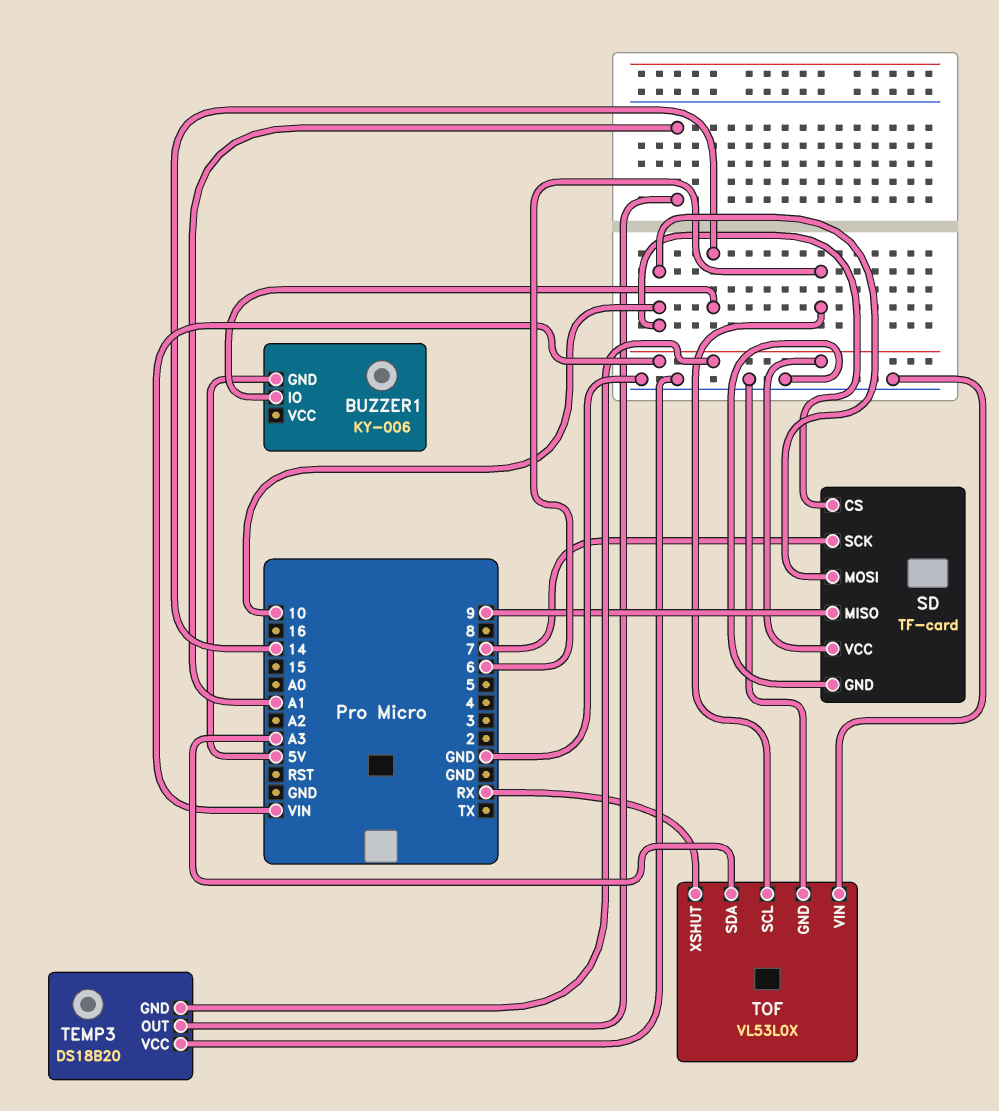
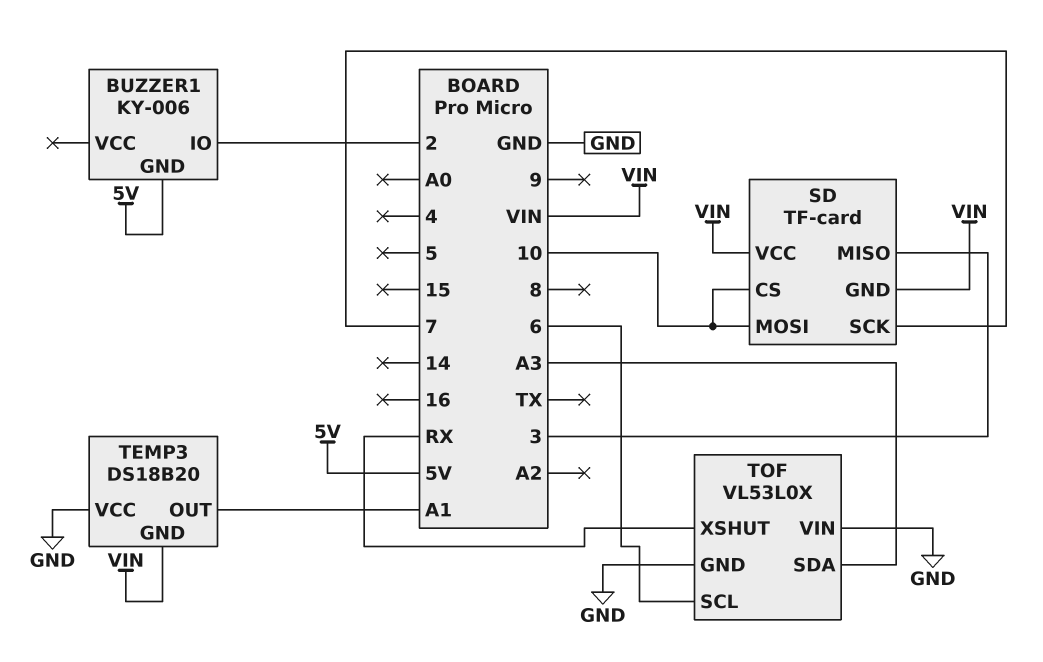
BUZZER1 pin IO: 14 -> 2
SD pin GND: GND -> VIN
SD pin MISO: 9 -> 3

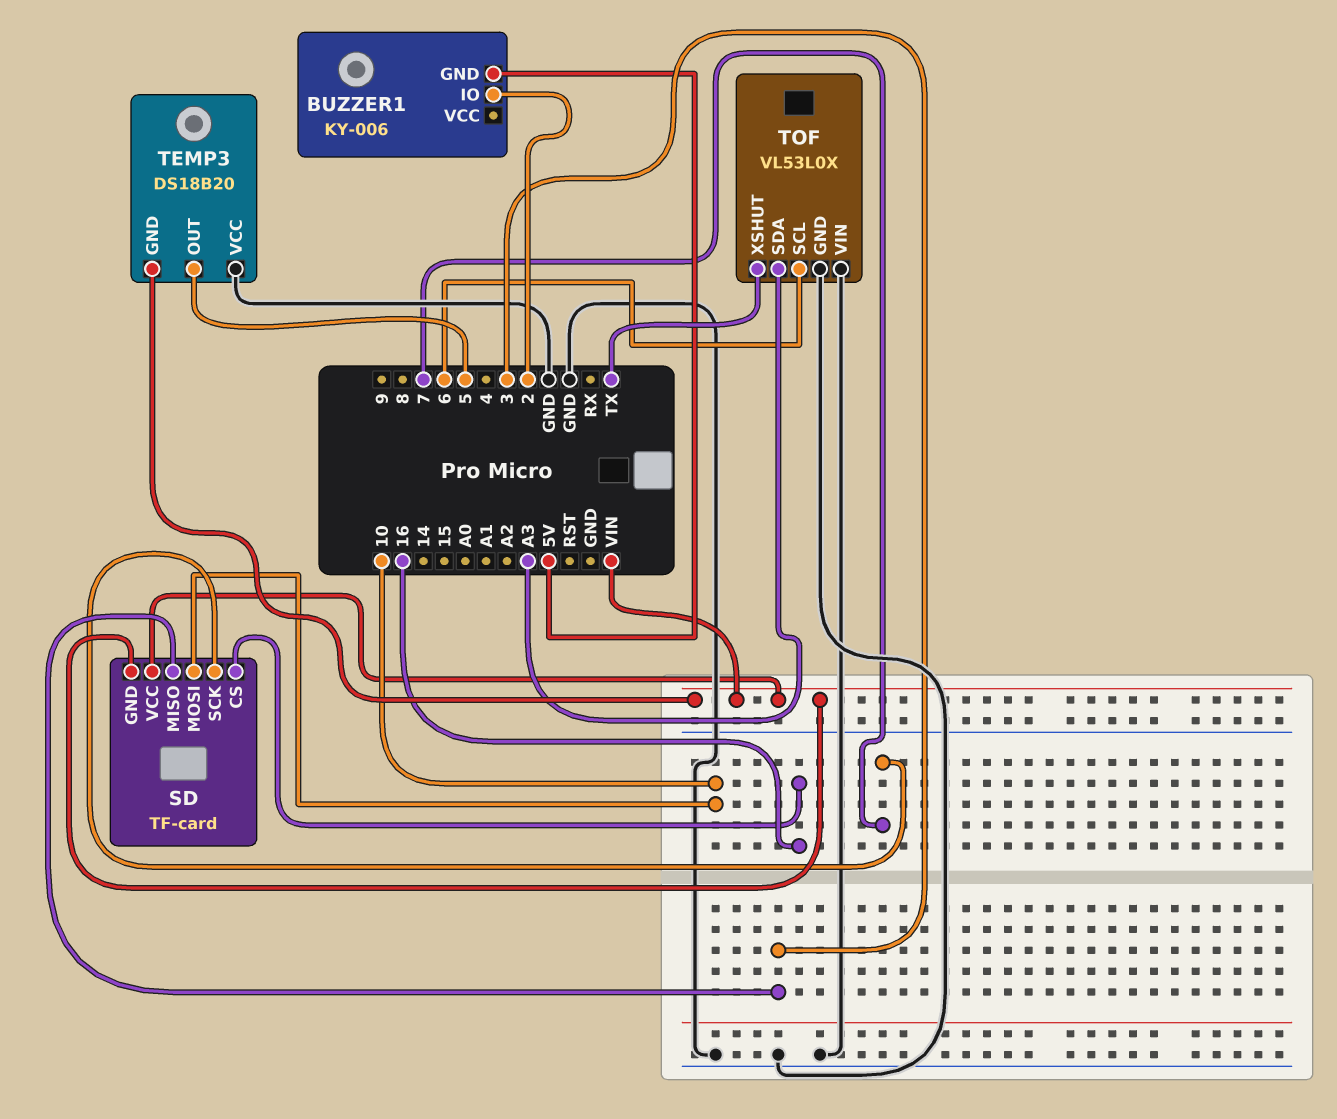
SD pin CS: 10 -> 16
TEMP3 pin OUT: A1 -> 5
TOF pin XSHUT: RX -> TX

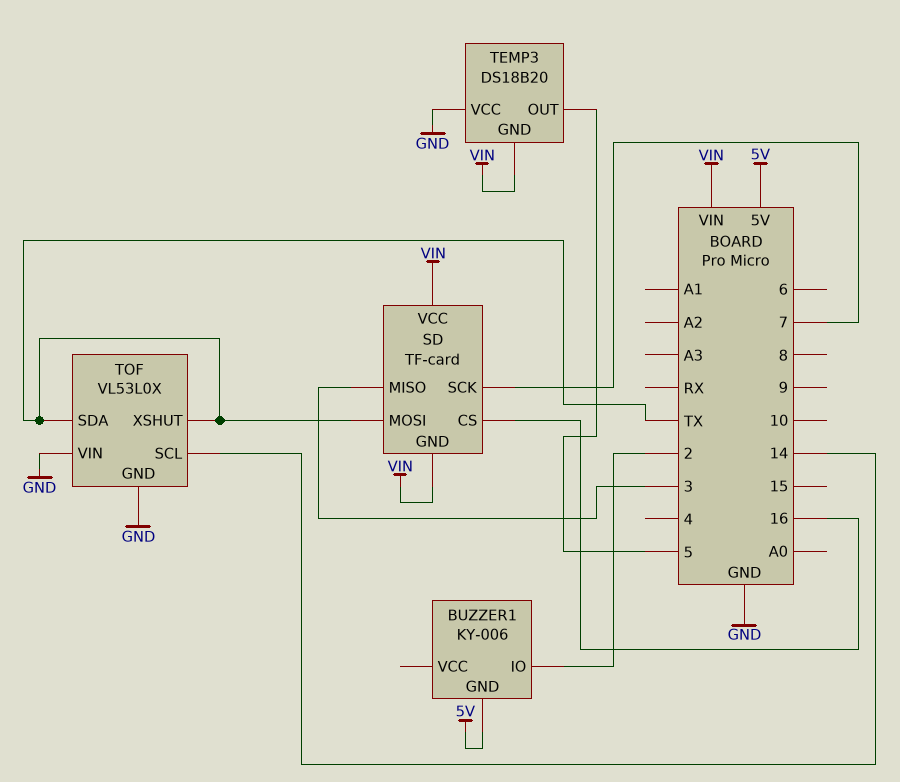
SD pin MOSI: 10 -> TX
TOF pin SCL: 6 -> 14
TOF pin SDA: A3 -> TX

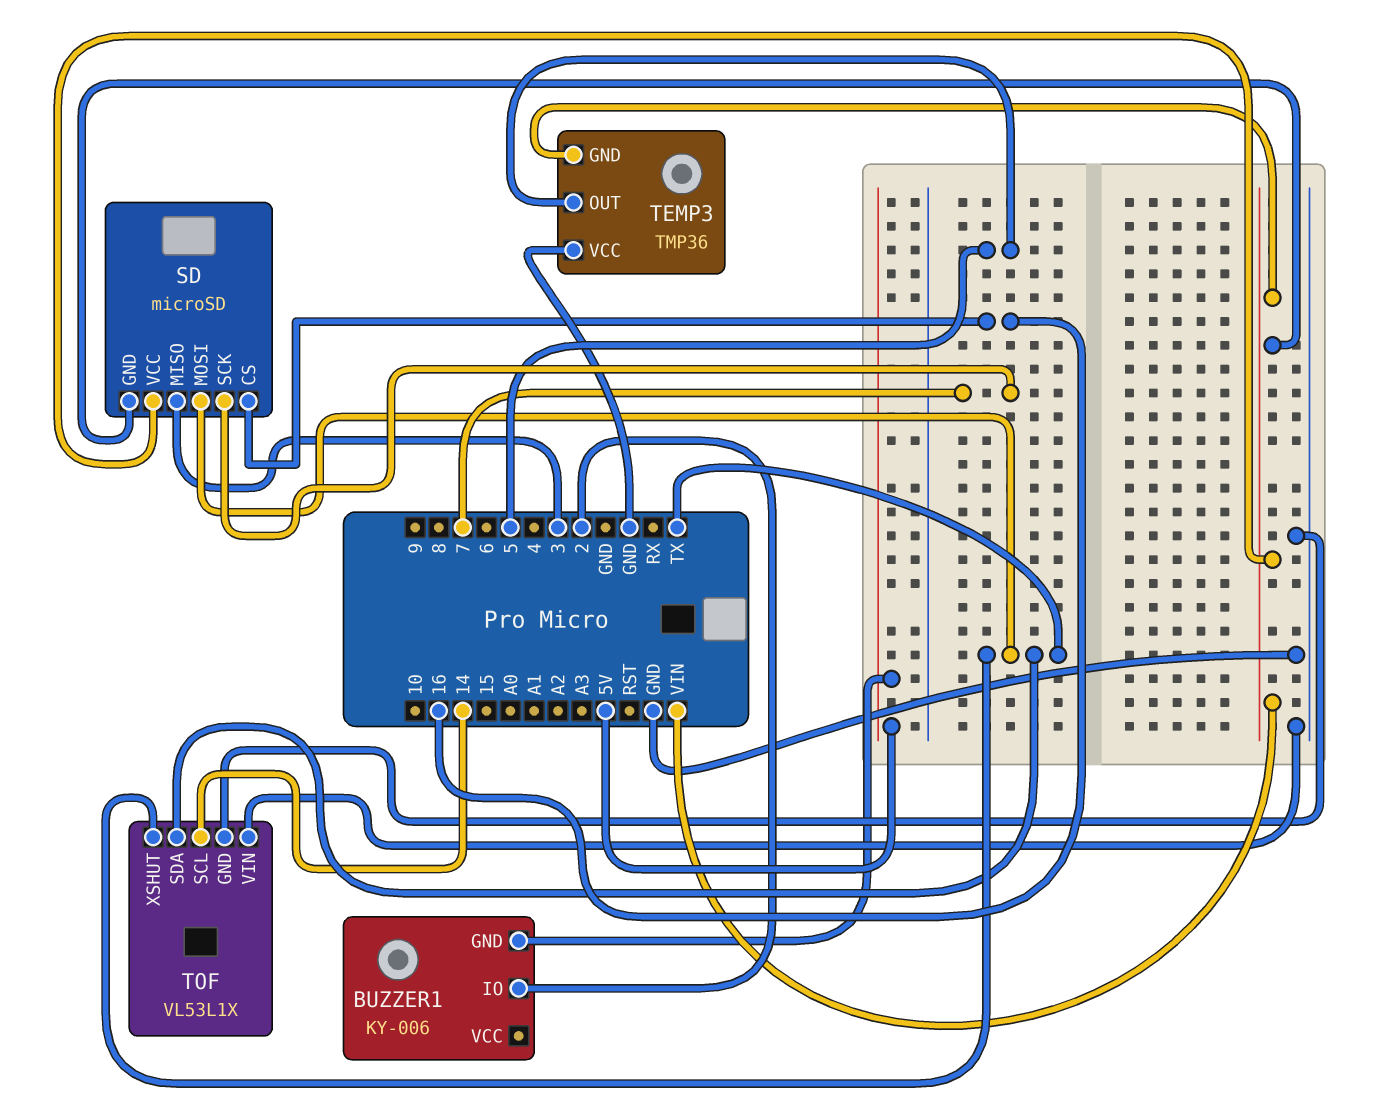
SD: TF-card -> microSD
TEMP3: DS18B20 -> TMP36
TOF: VL53L0X -> VL53L1X

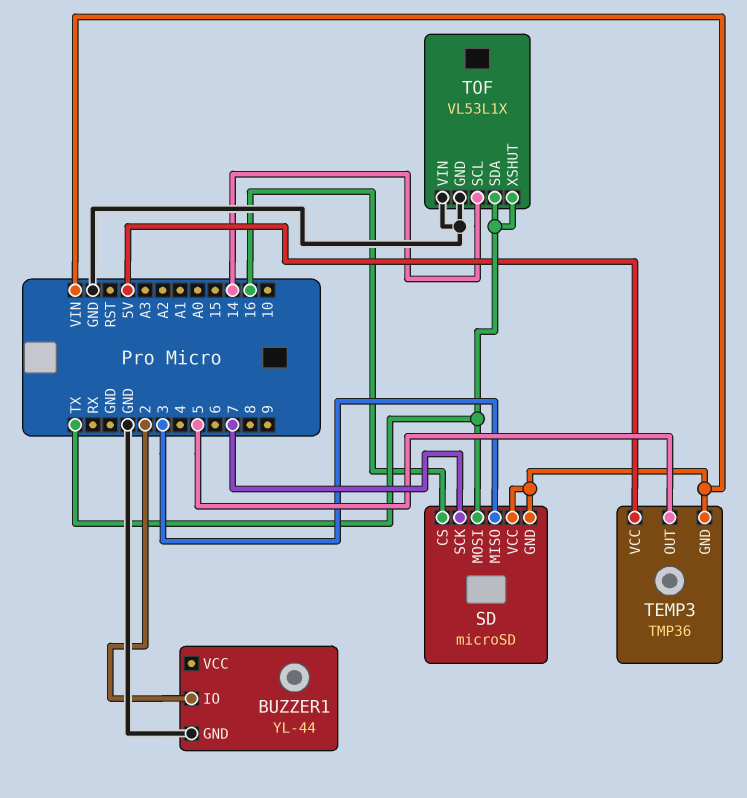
BUZZER1: KY-006 -> YL-44
BUZZER1 pin GND: 5V -> GND
TEMP3 pin VCC: GND -> 5V

